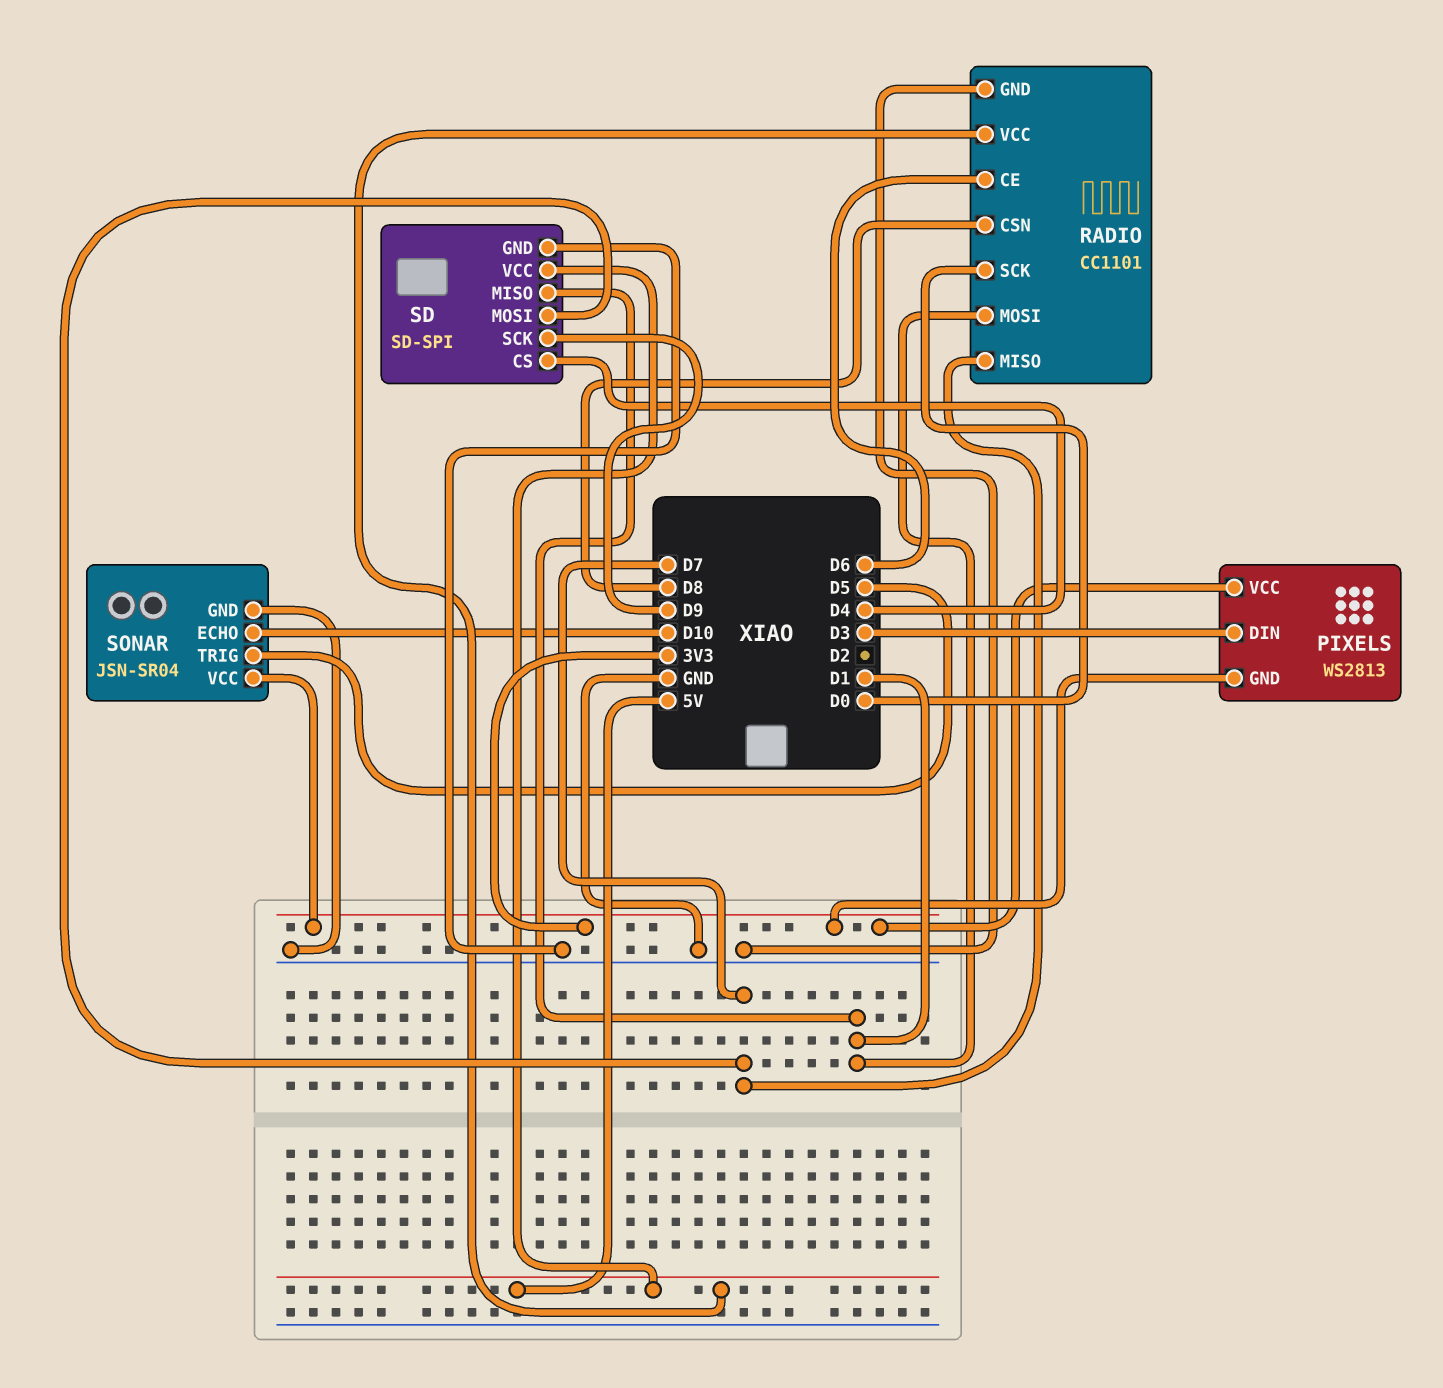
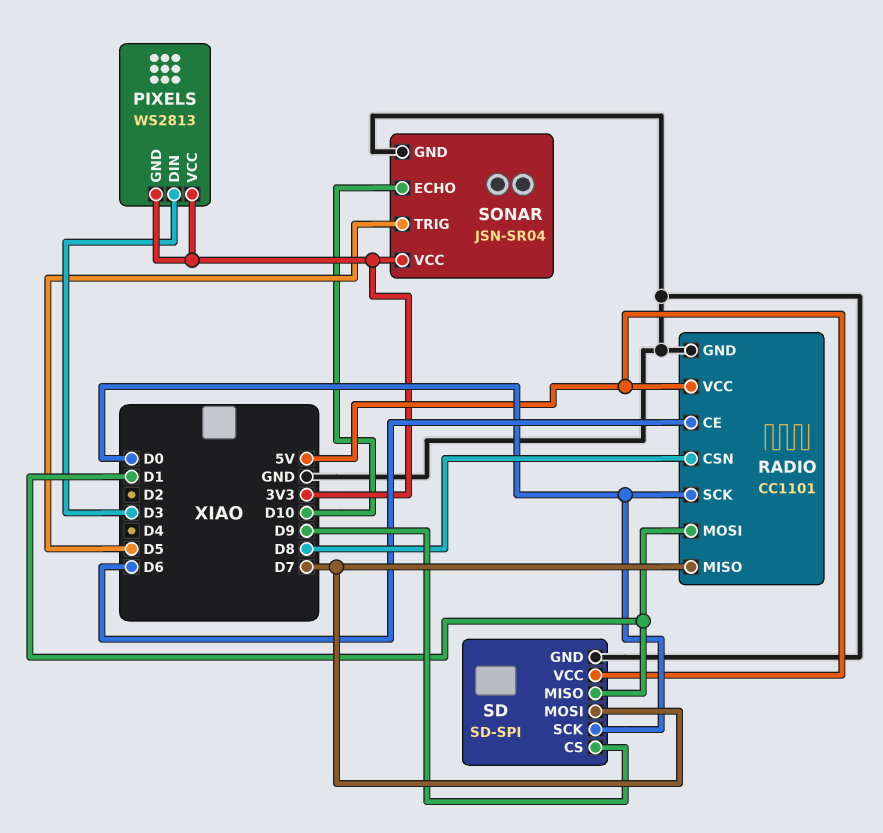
SD pin CS: D4 -> D9
SD pin SCK: D9 -> D0

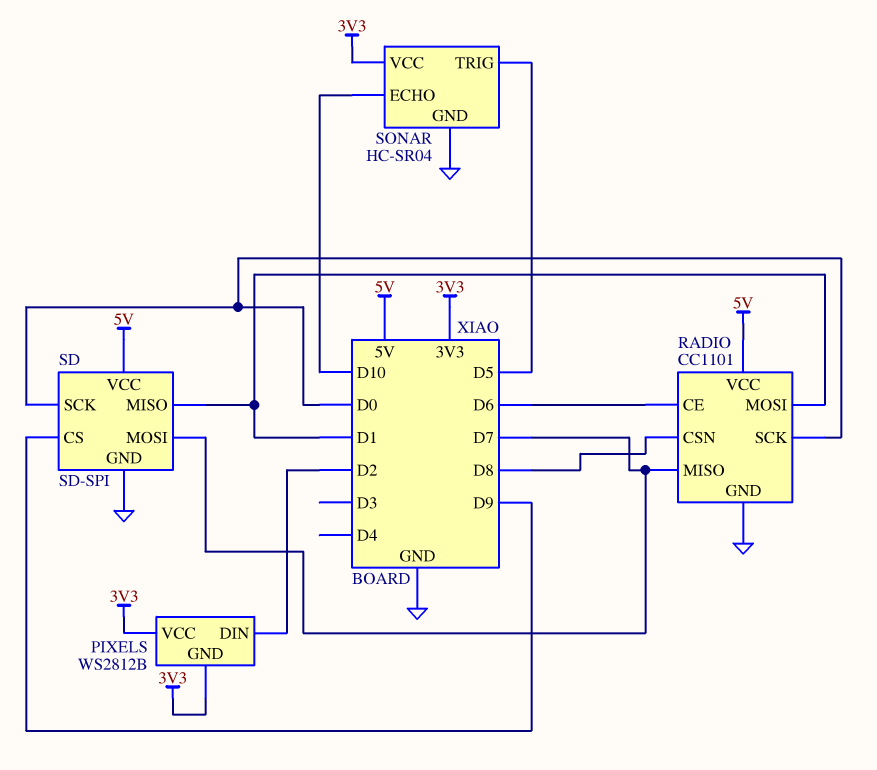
PIXELS: WS2813 -> WS2812B
PIXELS pin DIN: D3 -> D2
SONAR: JSN-SR04 -> HC-SR04

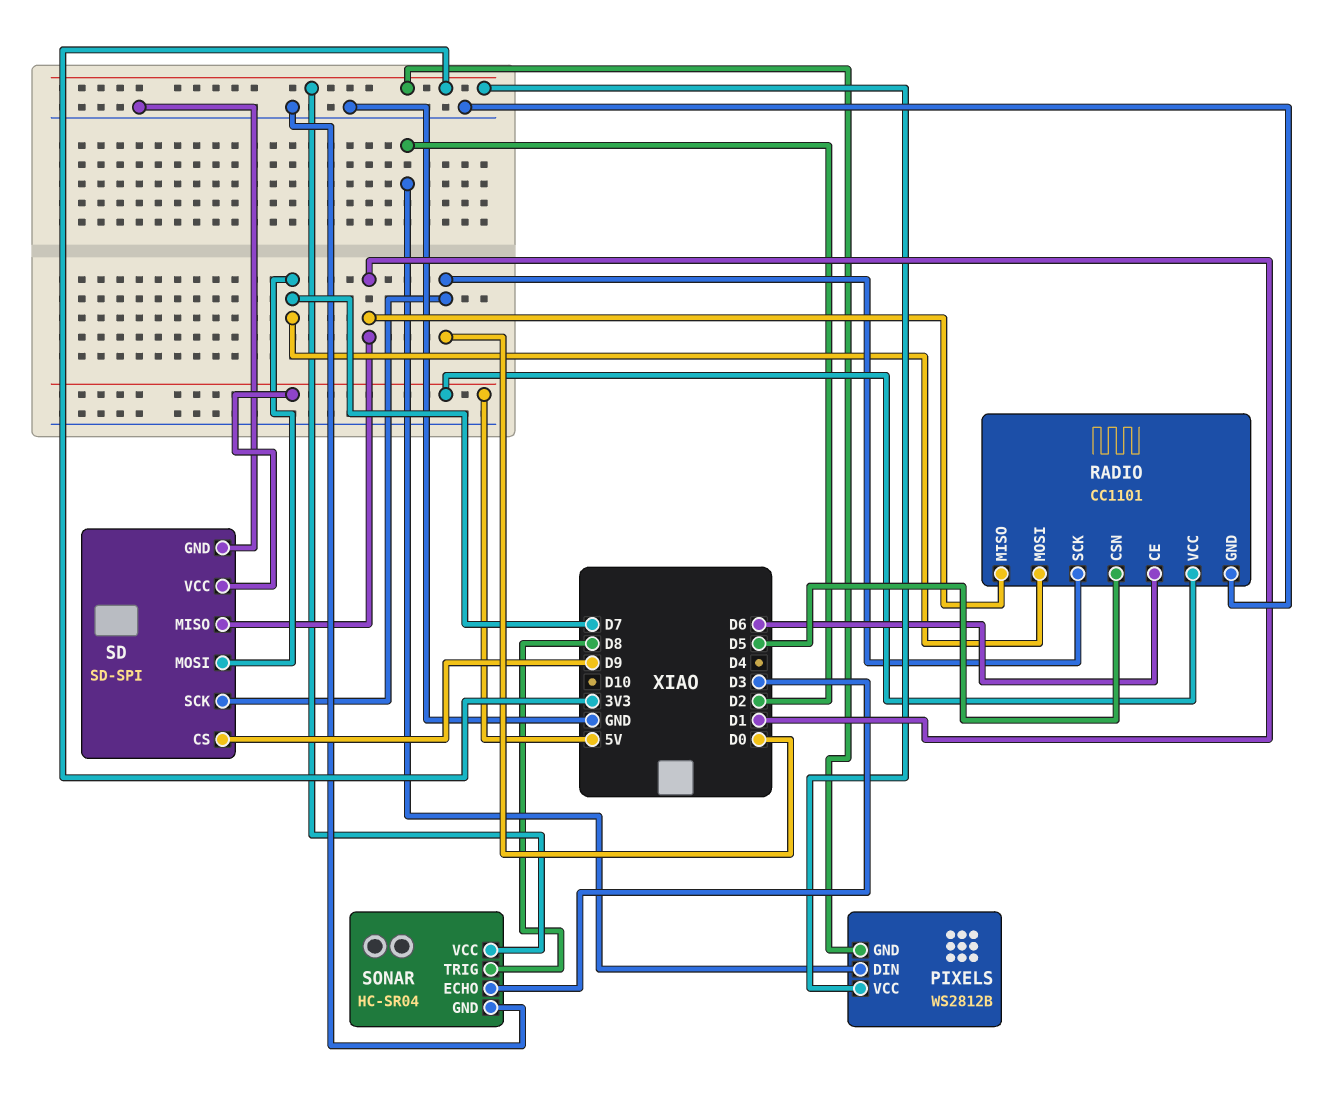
RADIO pin CSN: D8 -> D5
RADIO pin MISO: D7 -> D1
RADIO pin MOSI: D1 -> D7
SONAR pin ECHO: D10 -> D3
SONAR pin TRIG: D5 -> D8

